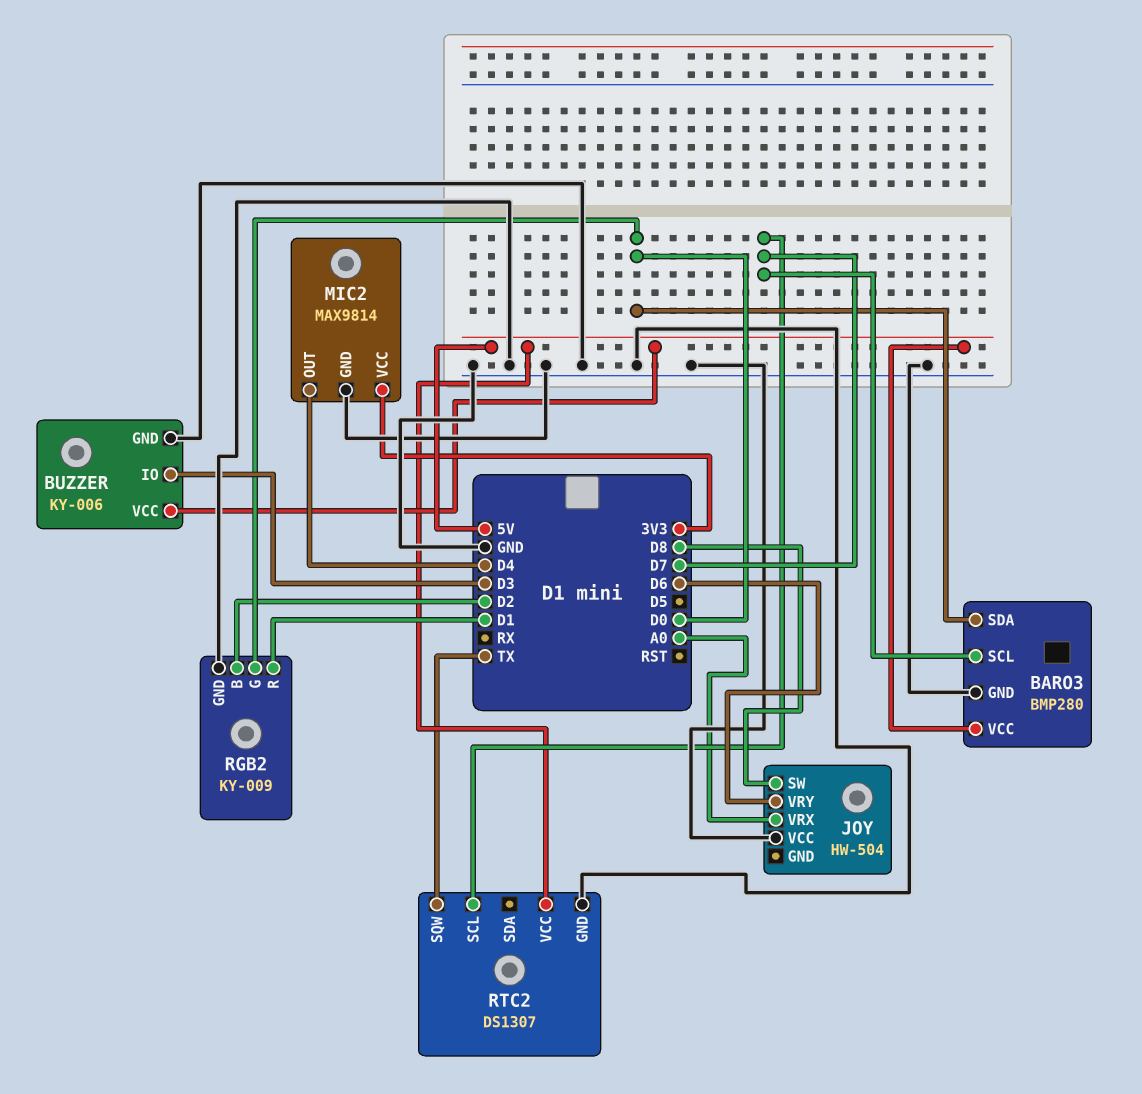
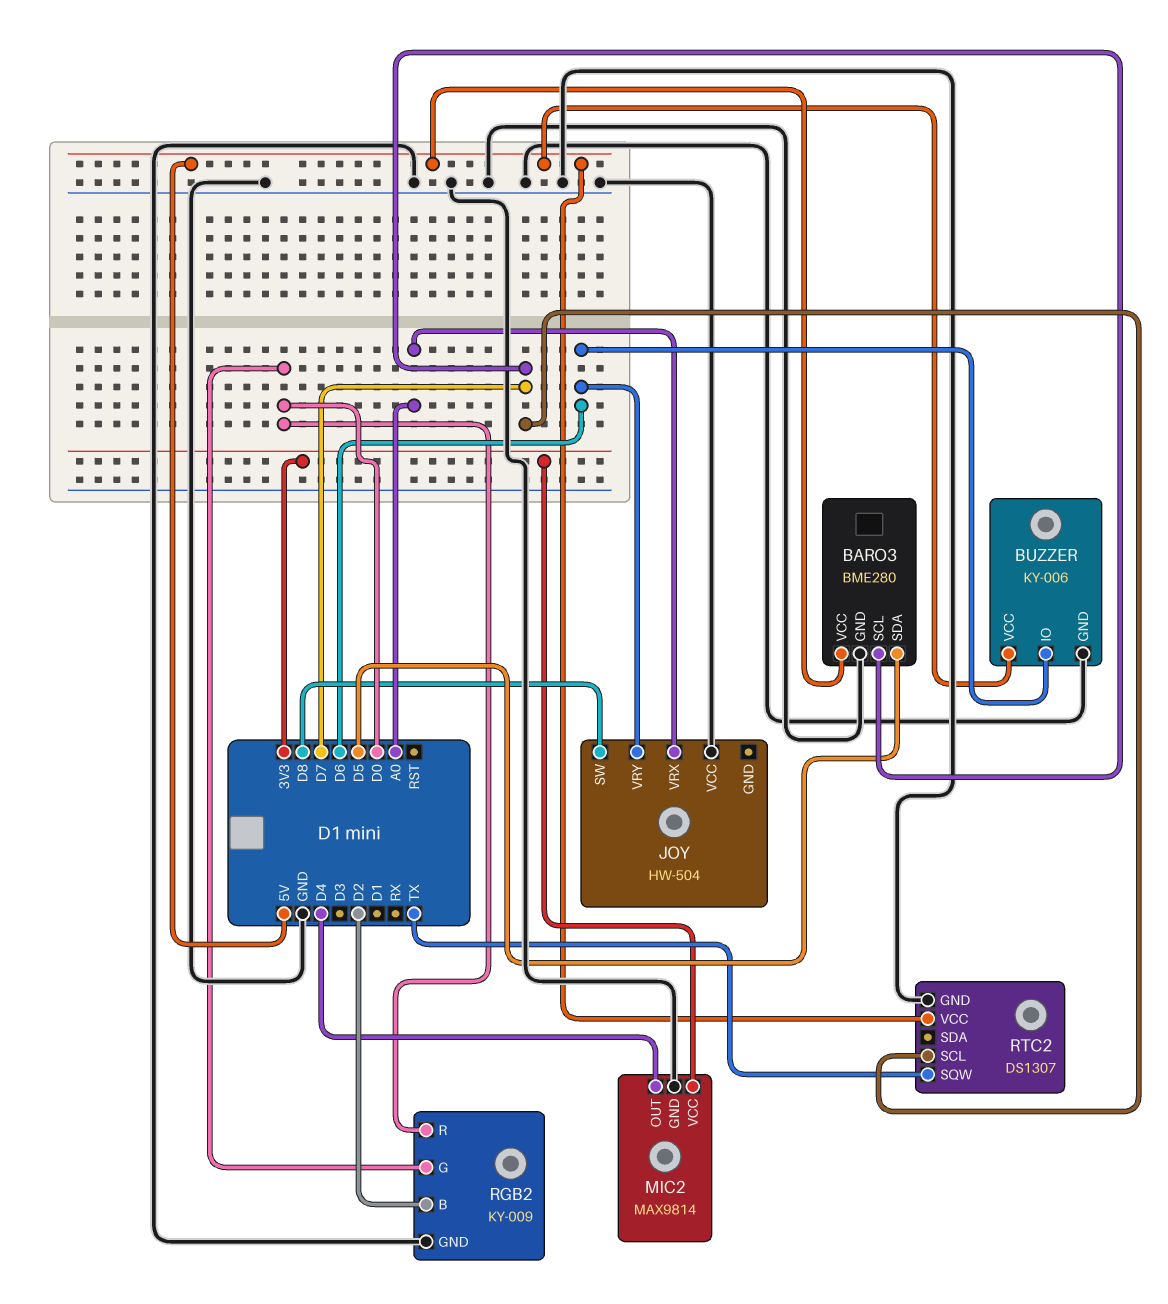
BARO3: BMP280 -> BME280
BARO3 pin SDA: D0 -> D5
BUZZER pin IO: D3 -> D6
RGB2 pin R: D1 -> D0

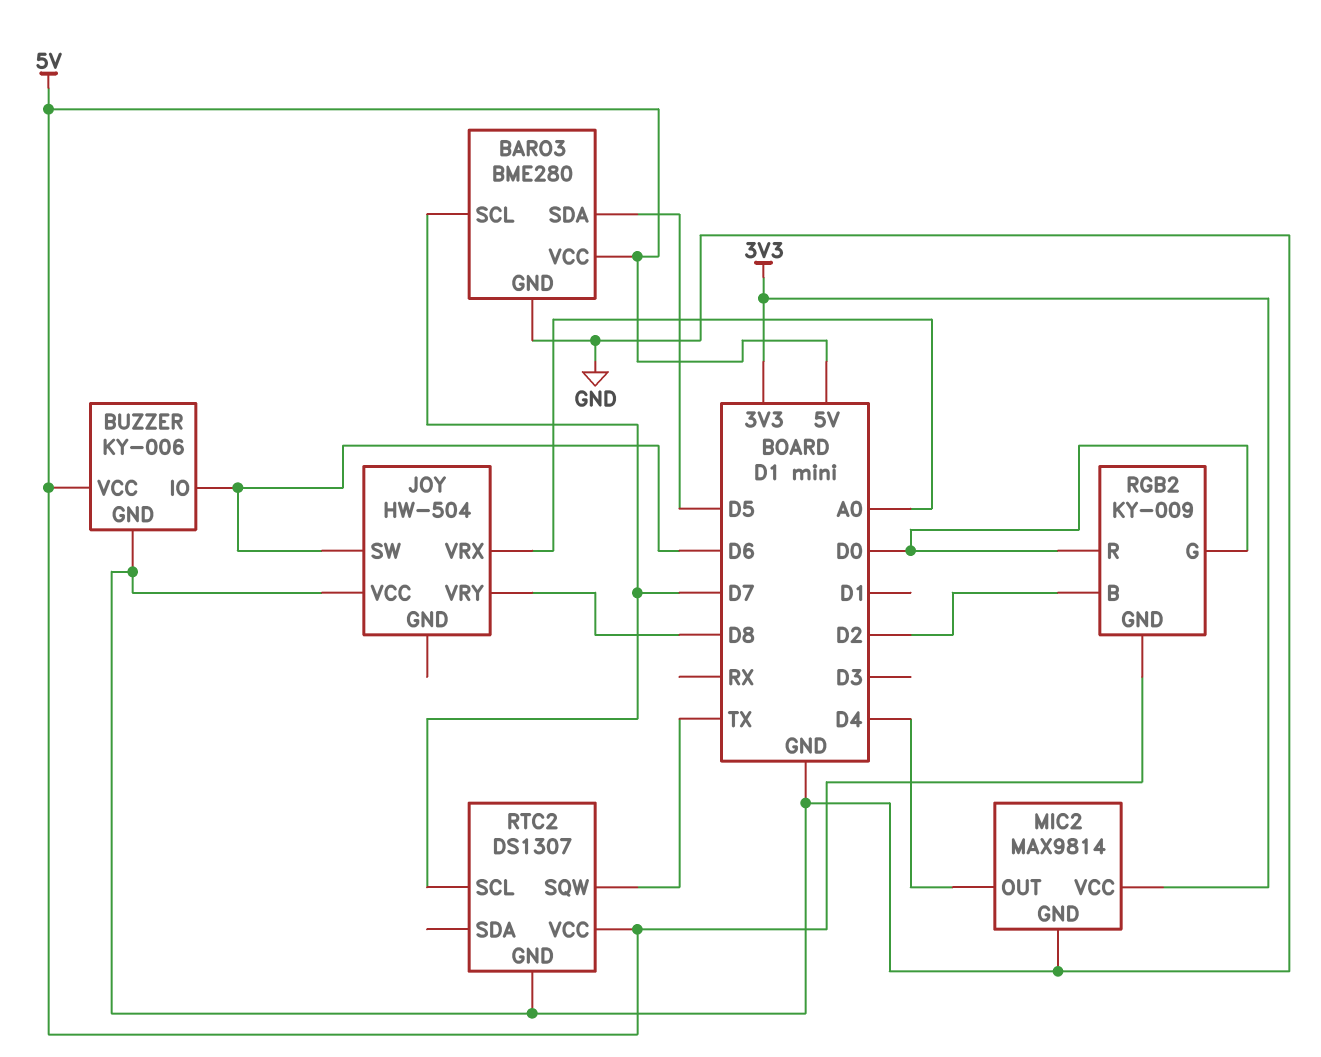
JOY pin SW: D8 -> D6
JOY pin VRY: D6 -> D8
RGB2 pin GND: GND -> 5V

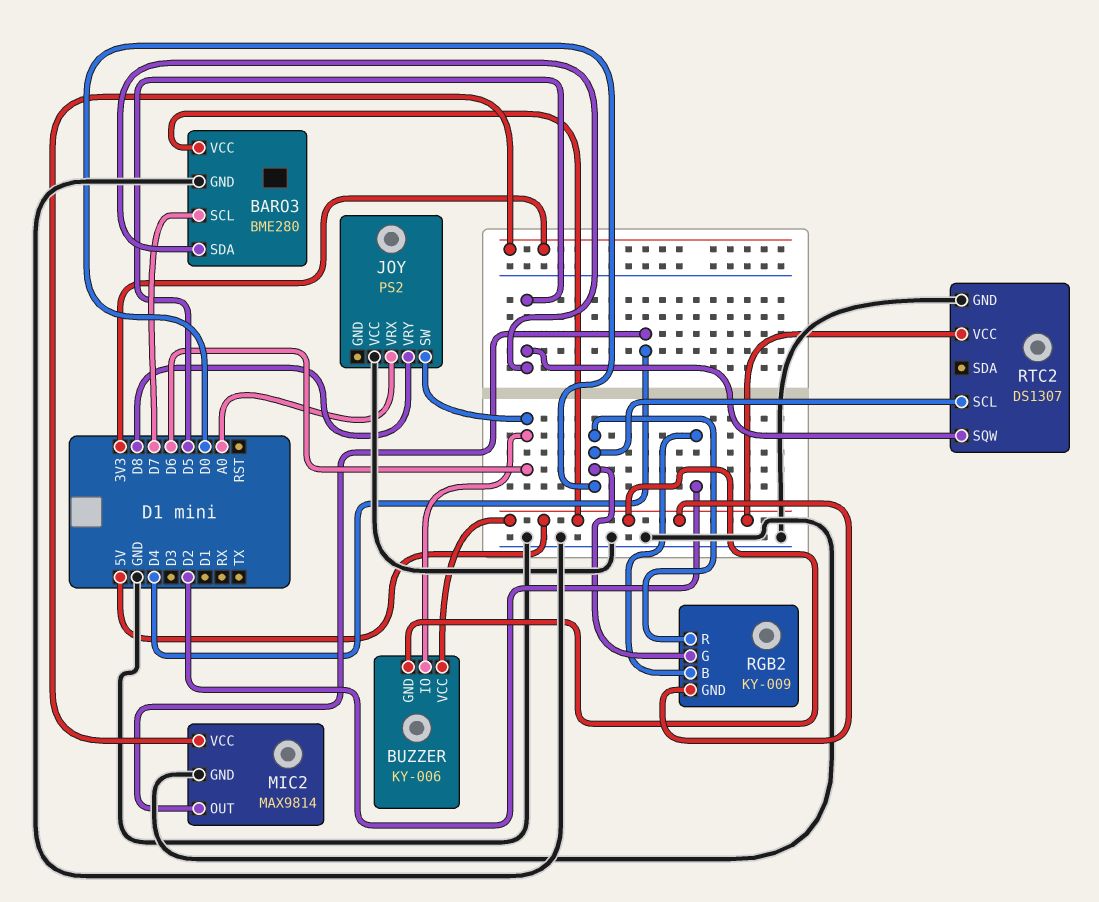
BUZZER pin GND: GND -> 5V
JOY: HW-504 -> PS2
RTC2 pin SCL: D7 -> D0
RTC2 pin SQW: TX -> D5

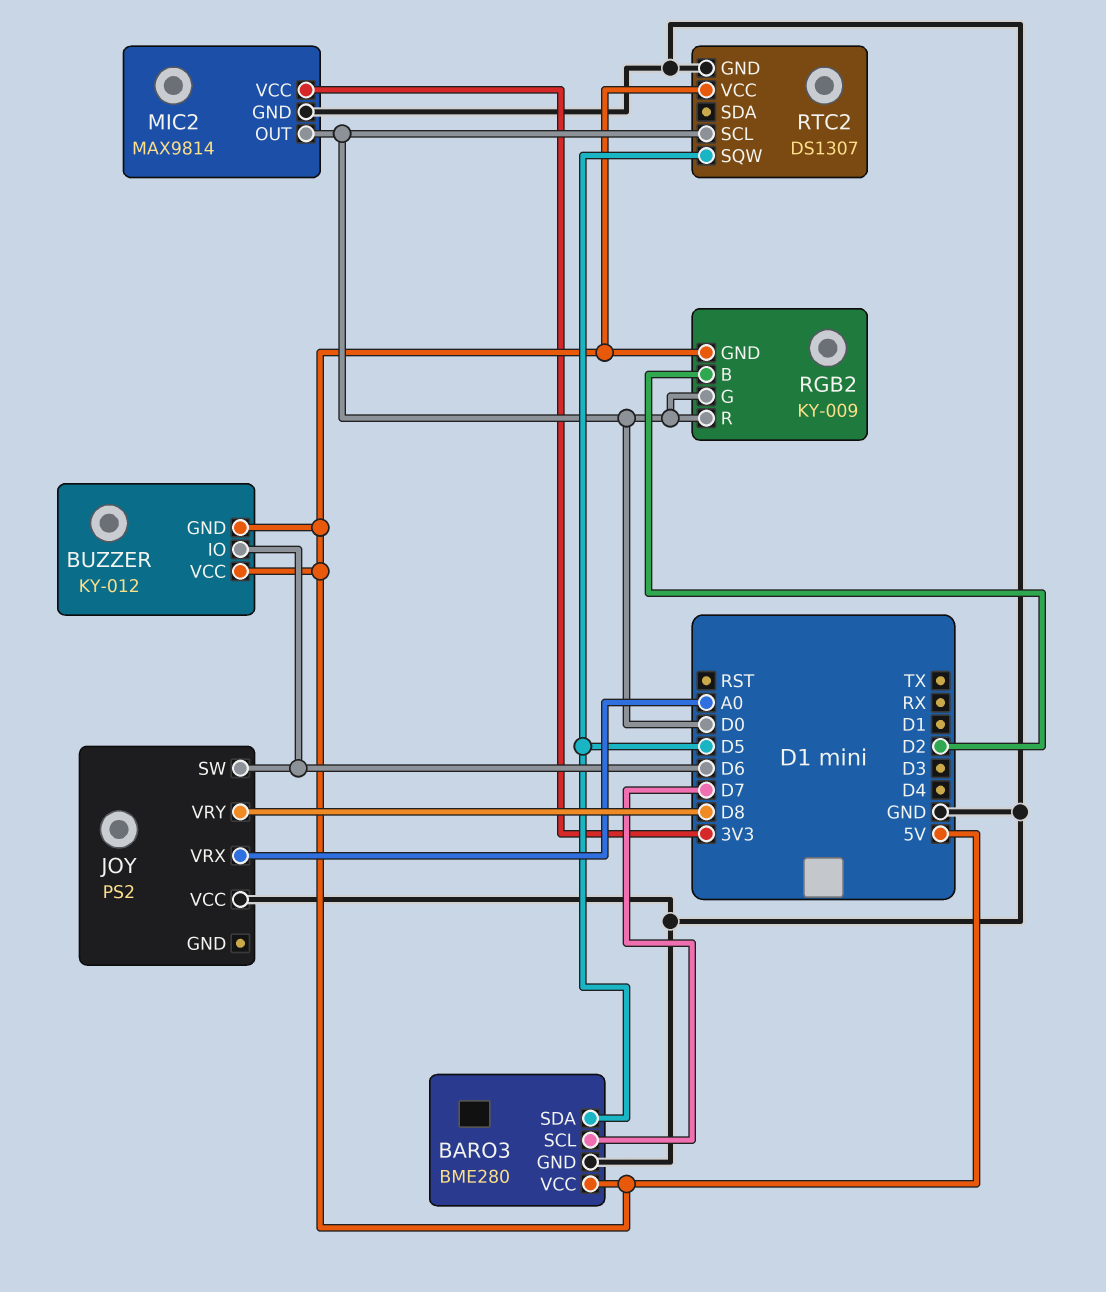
BUZZER: KY-006 -> KY-012
MIC2 pin OUT: D4 -> D0

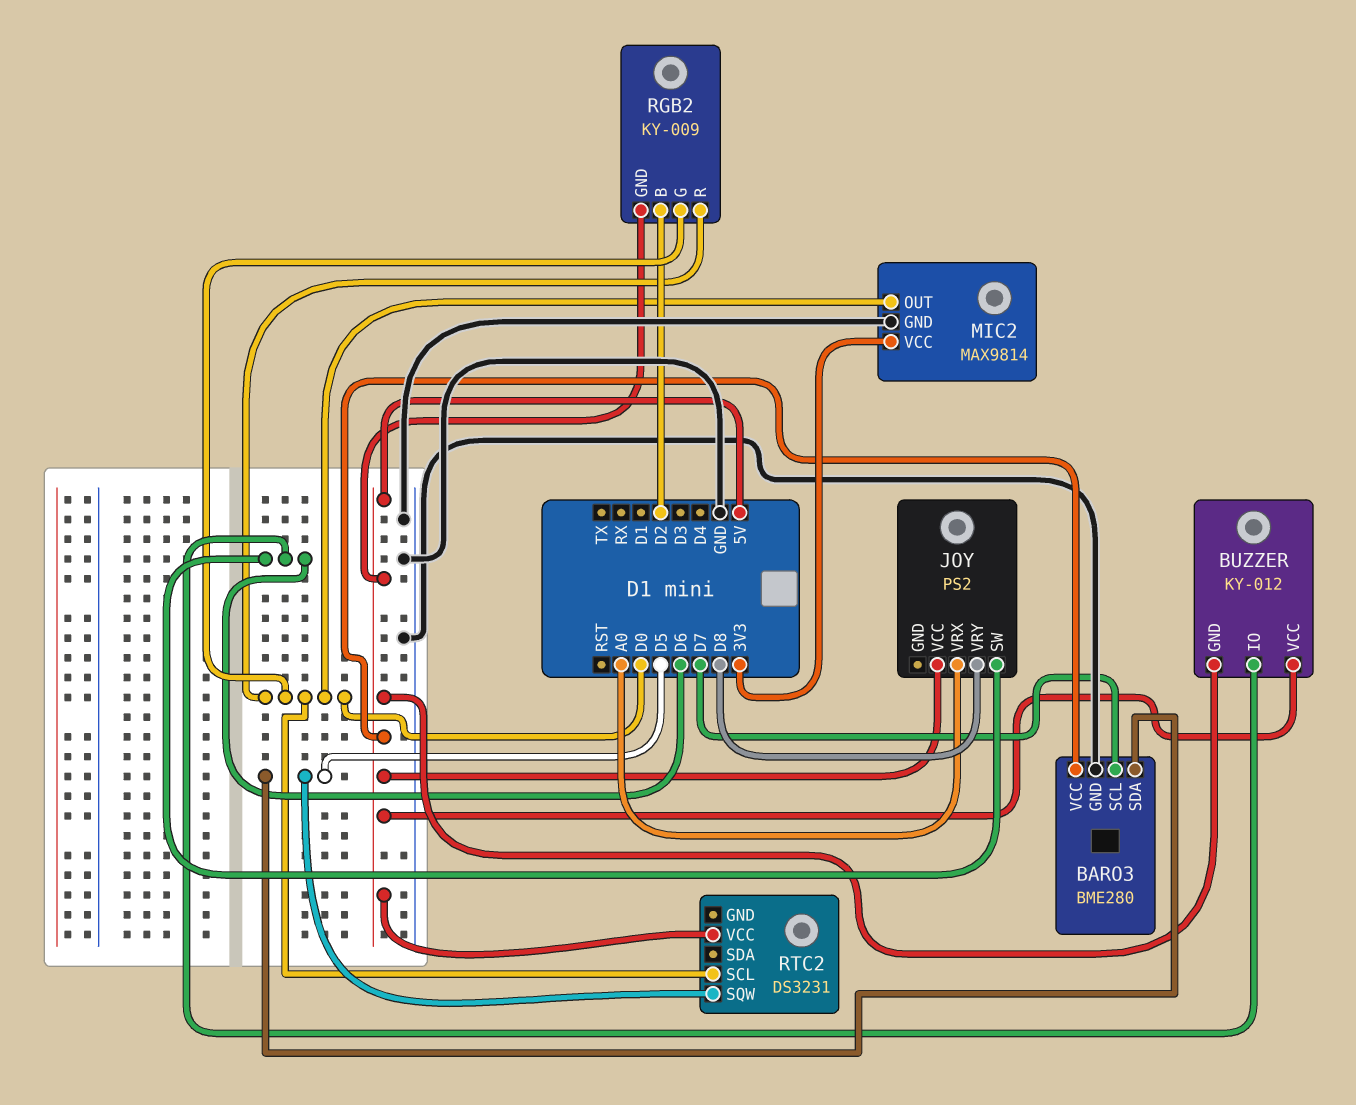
JOY pin VCC: GND -> 5V
RTC2: DS1307 -> DS3231
RTC2 pin GND: GND -> none

